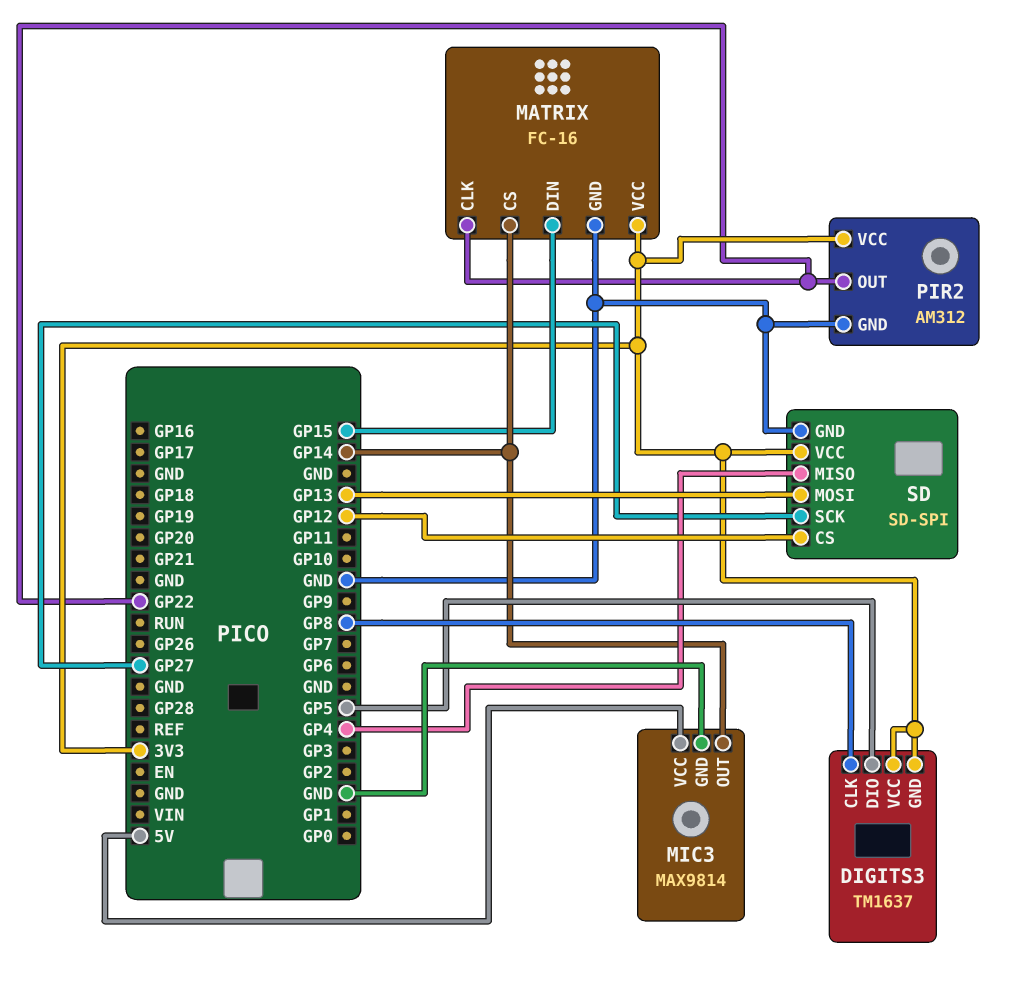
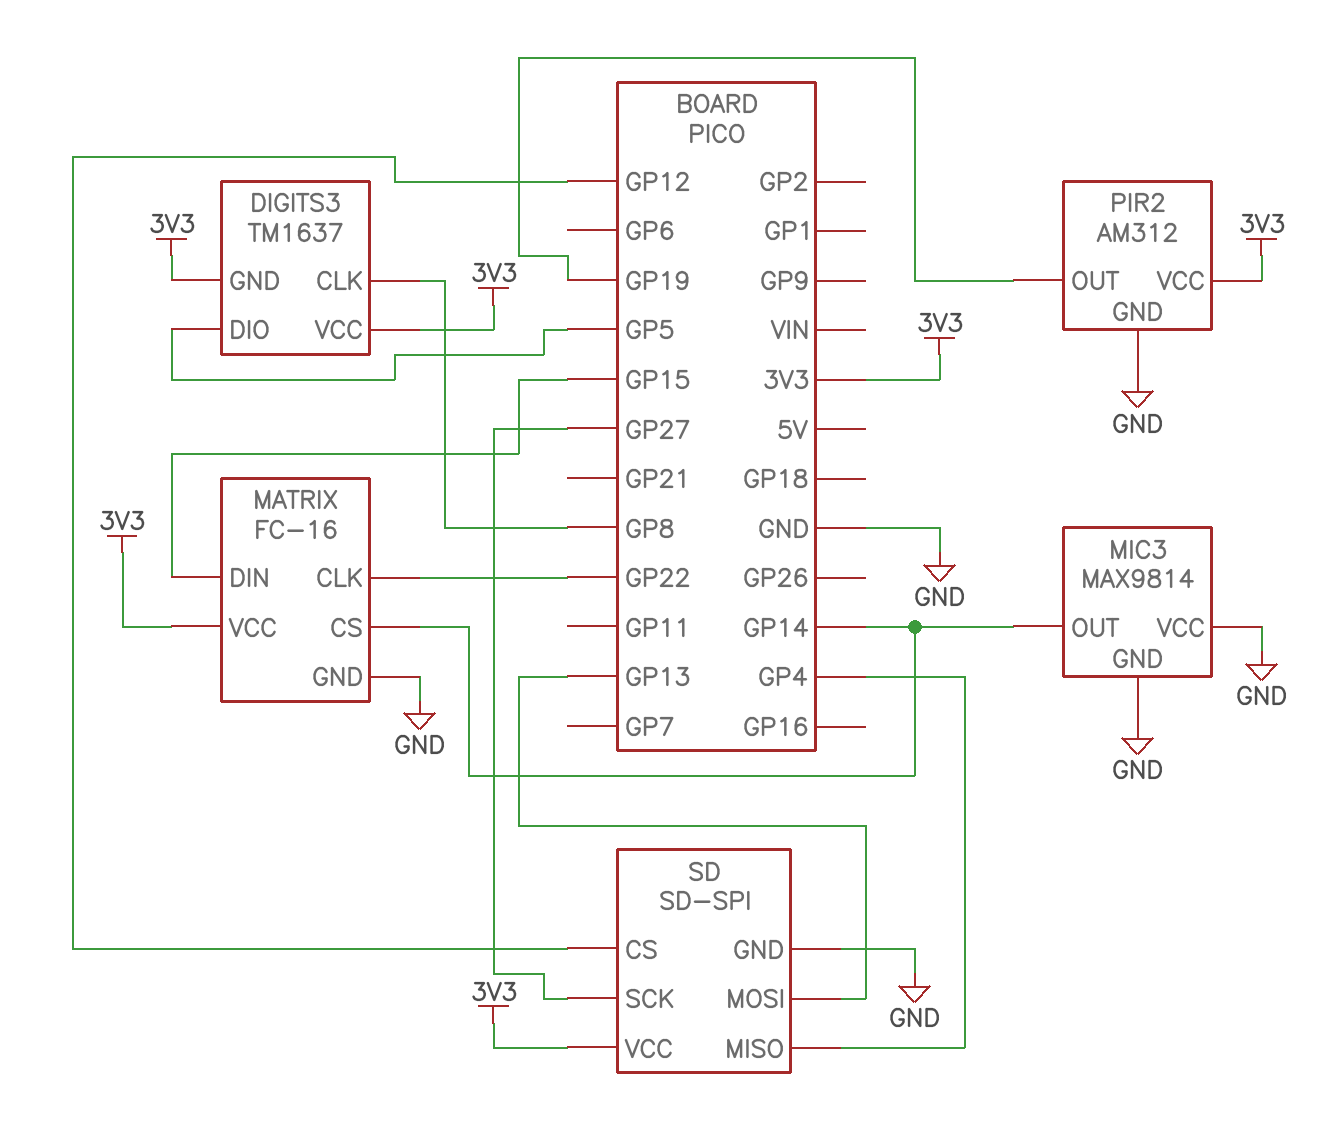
MIC3 pin VCC: 5V -> GND
PIR2 pin OUT: GP22 -> GP19

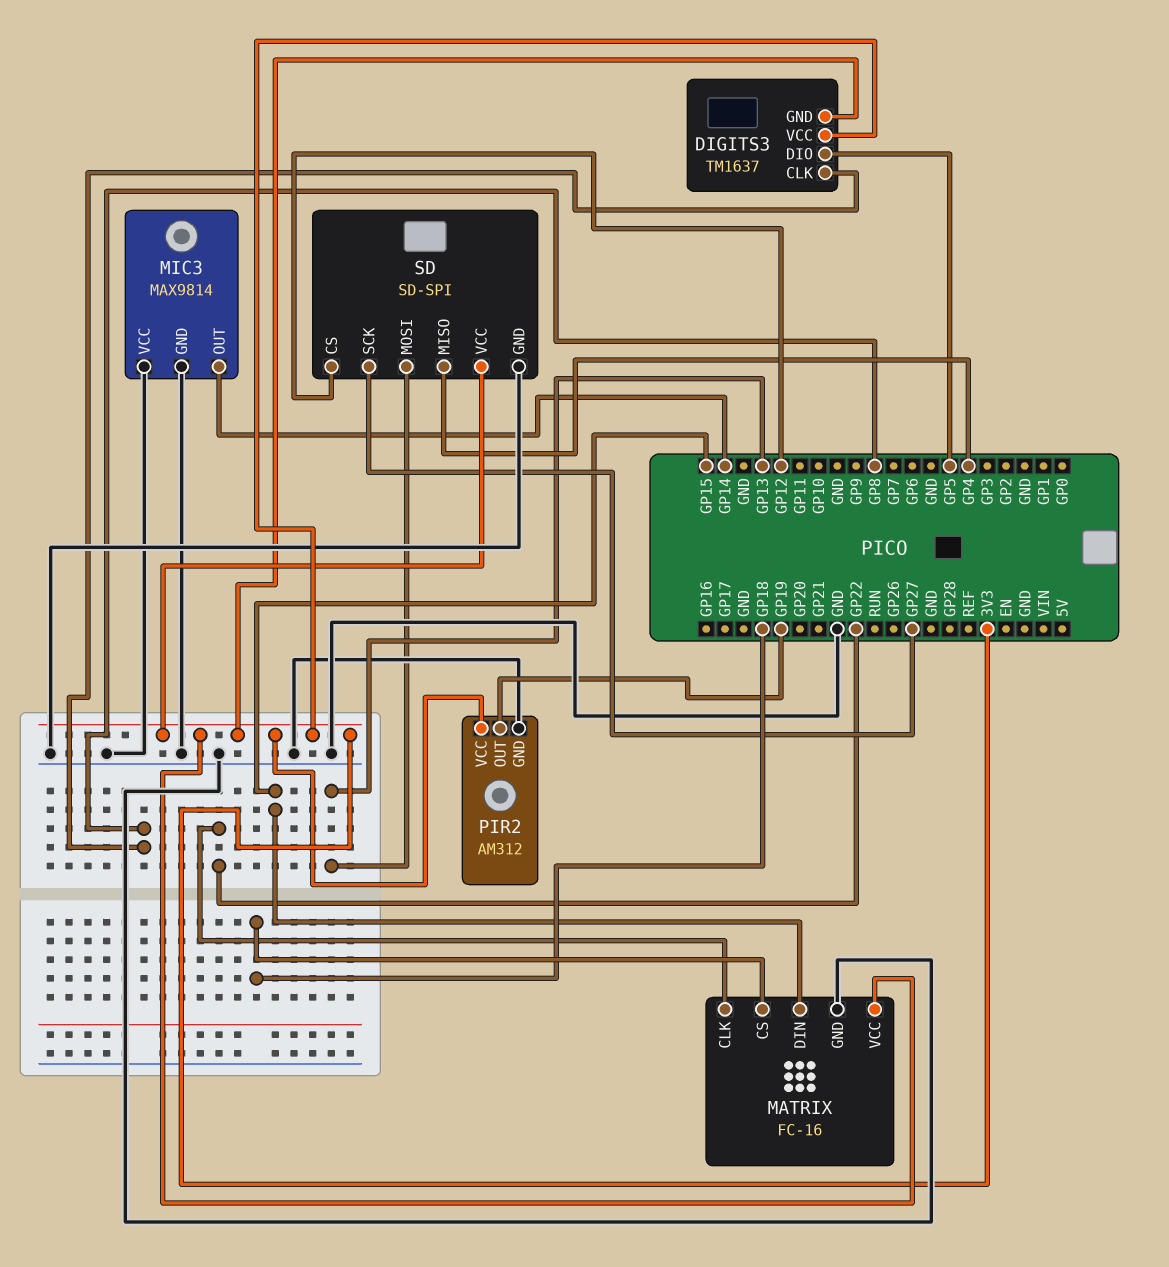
MATRIX pin CS: GP14 -> GP18

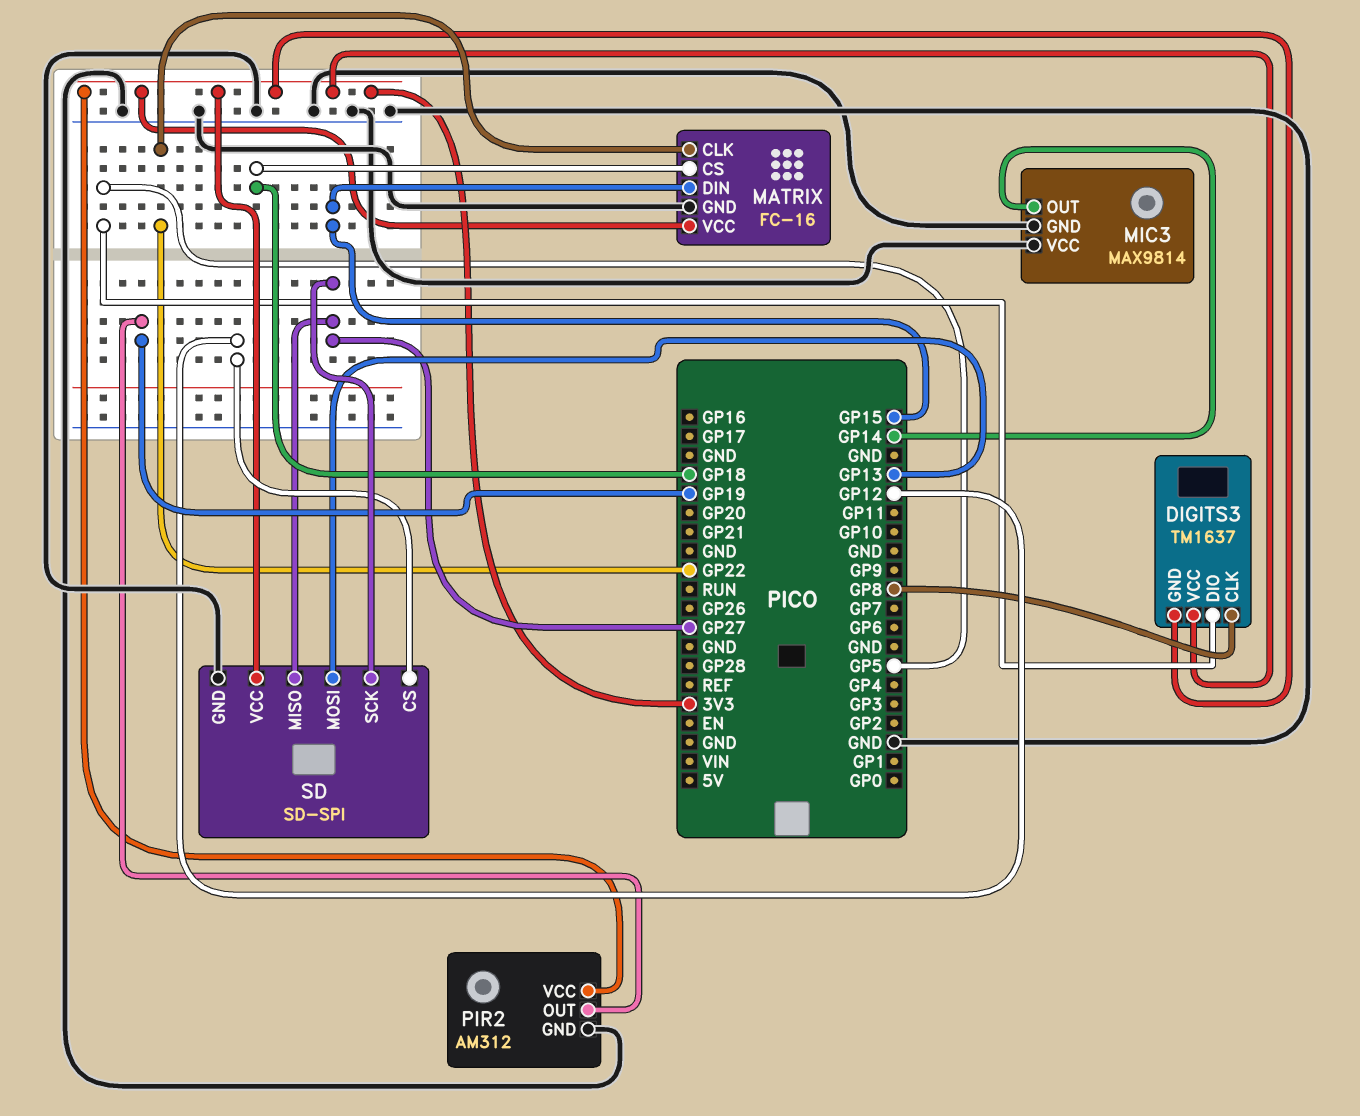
SD pin MISO: GP4 -> GP27

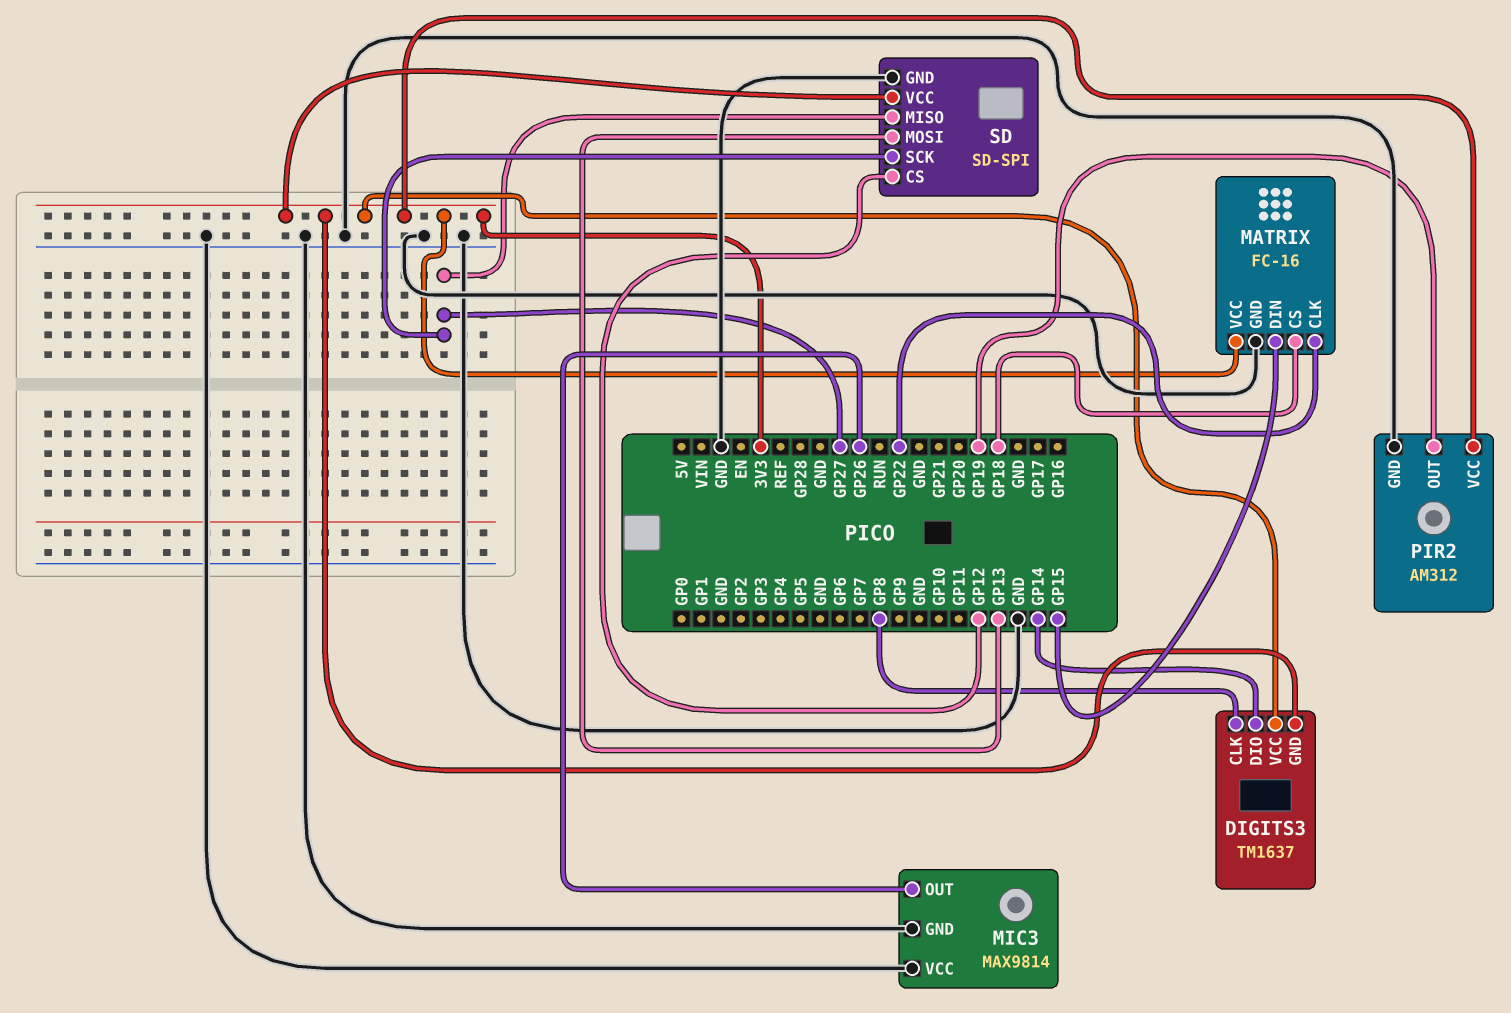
DIGITS3 pin DIO: GP5 -> GP14
MIC3 pin OUT: GP14 -> GP26

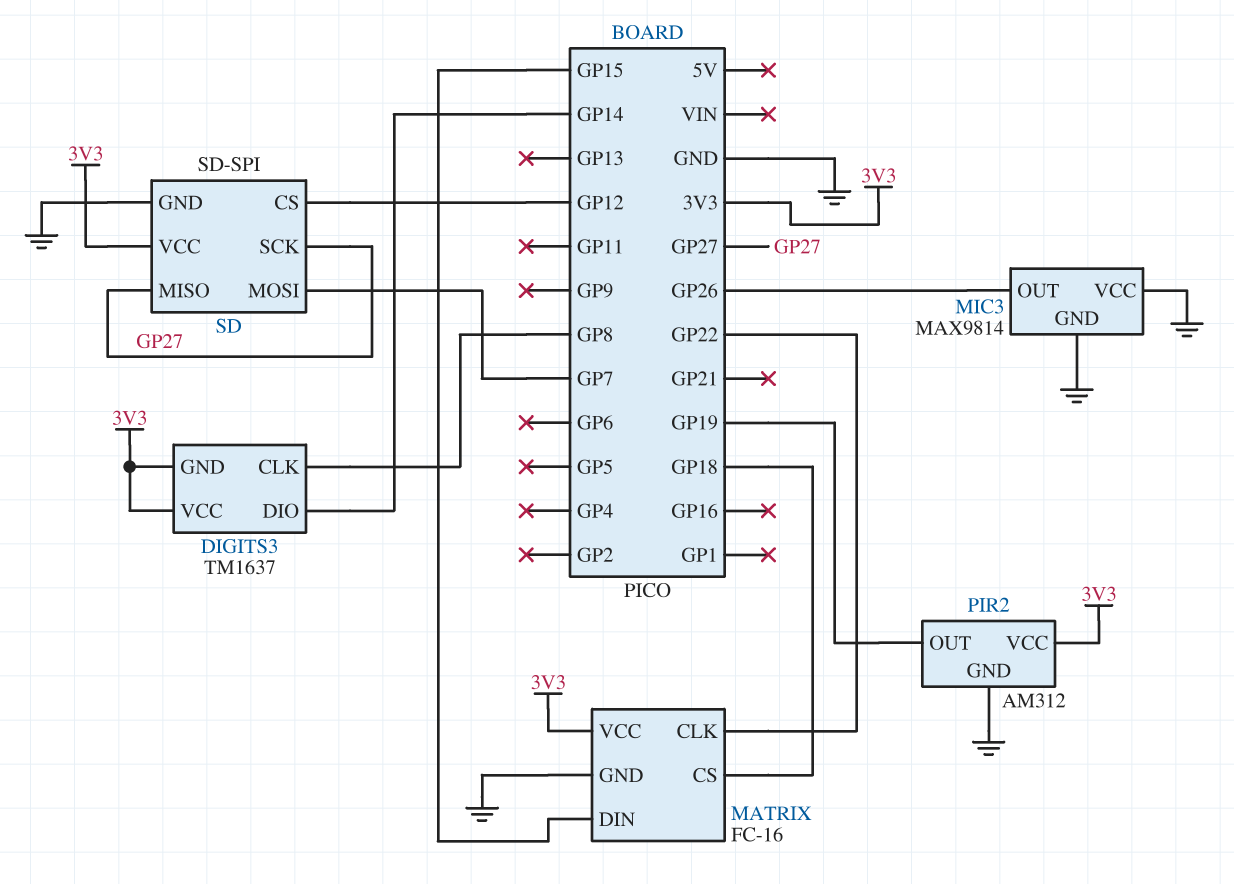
SD pin MOSI: GP13 -> GP7

